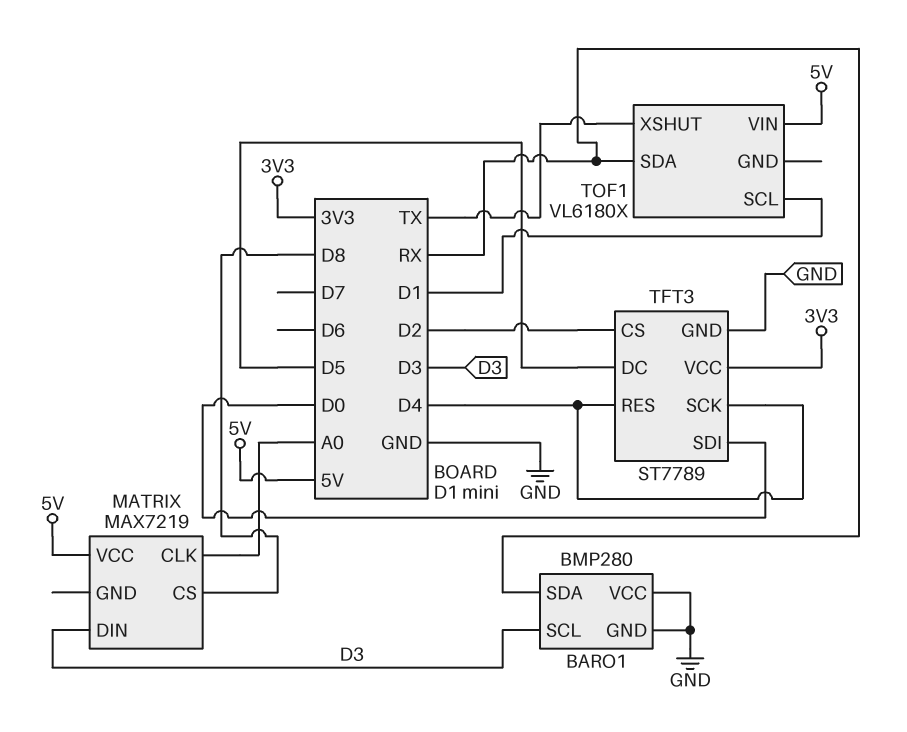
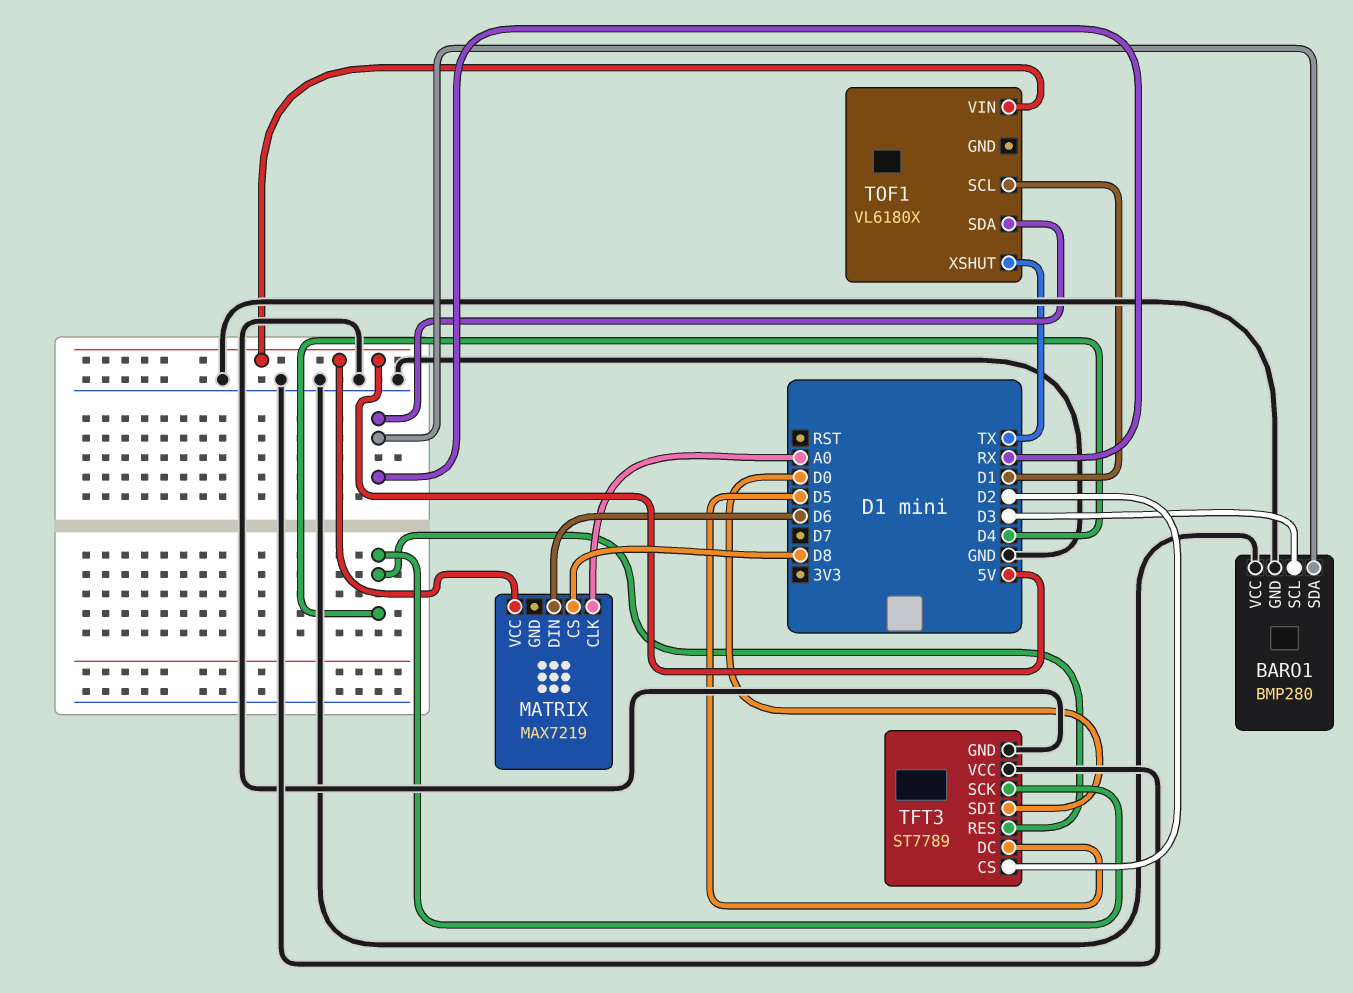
MATRIX pin DIN: D3 -> D6
TFT3 pin VCC: 3V3 -> GND

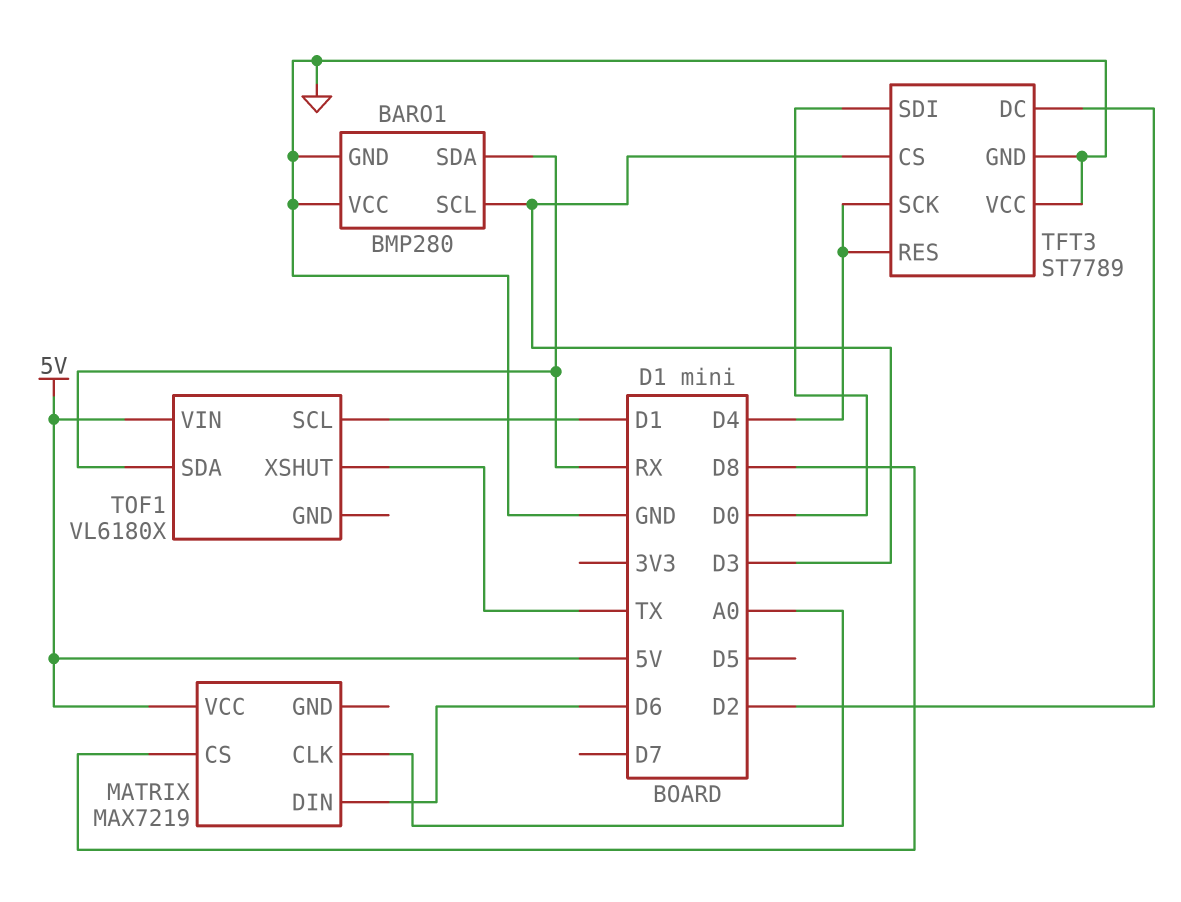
TFT3 pin CS: D2 -> D3
TFT3 pin DC: D5 -> D2

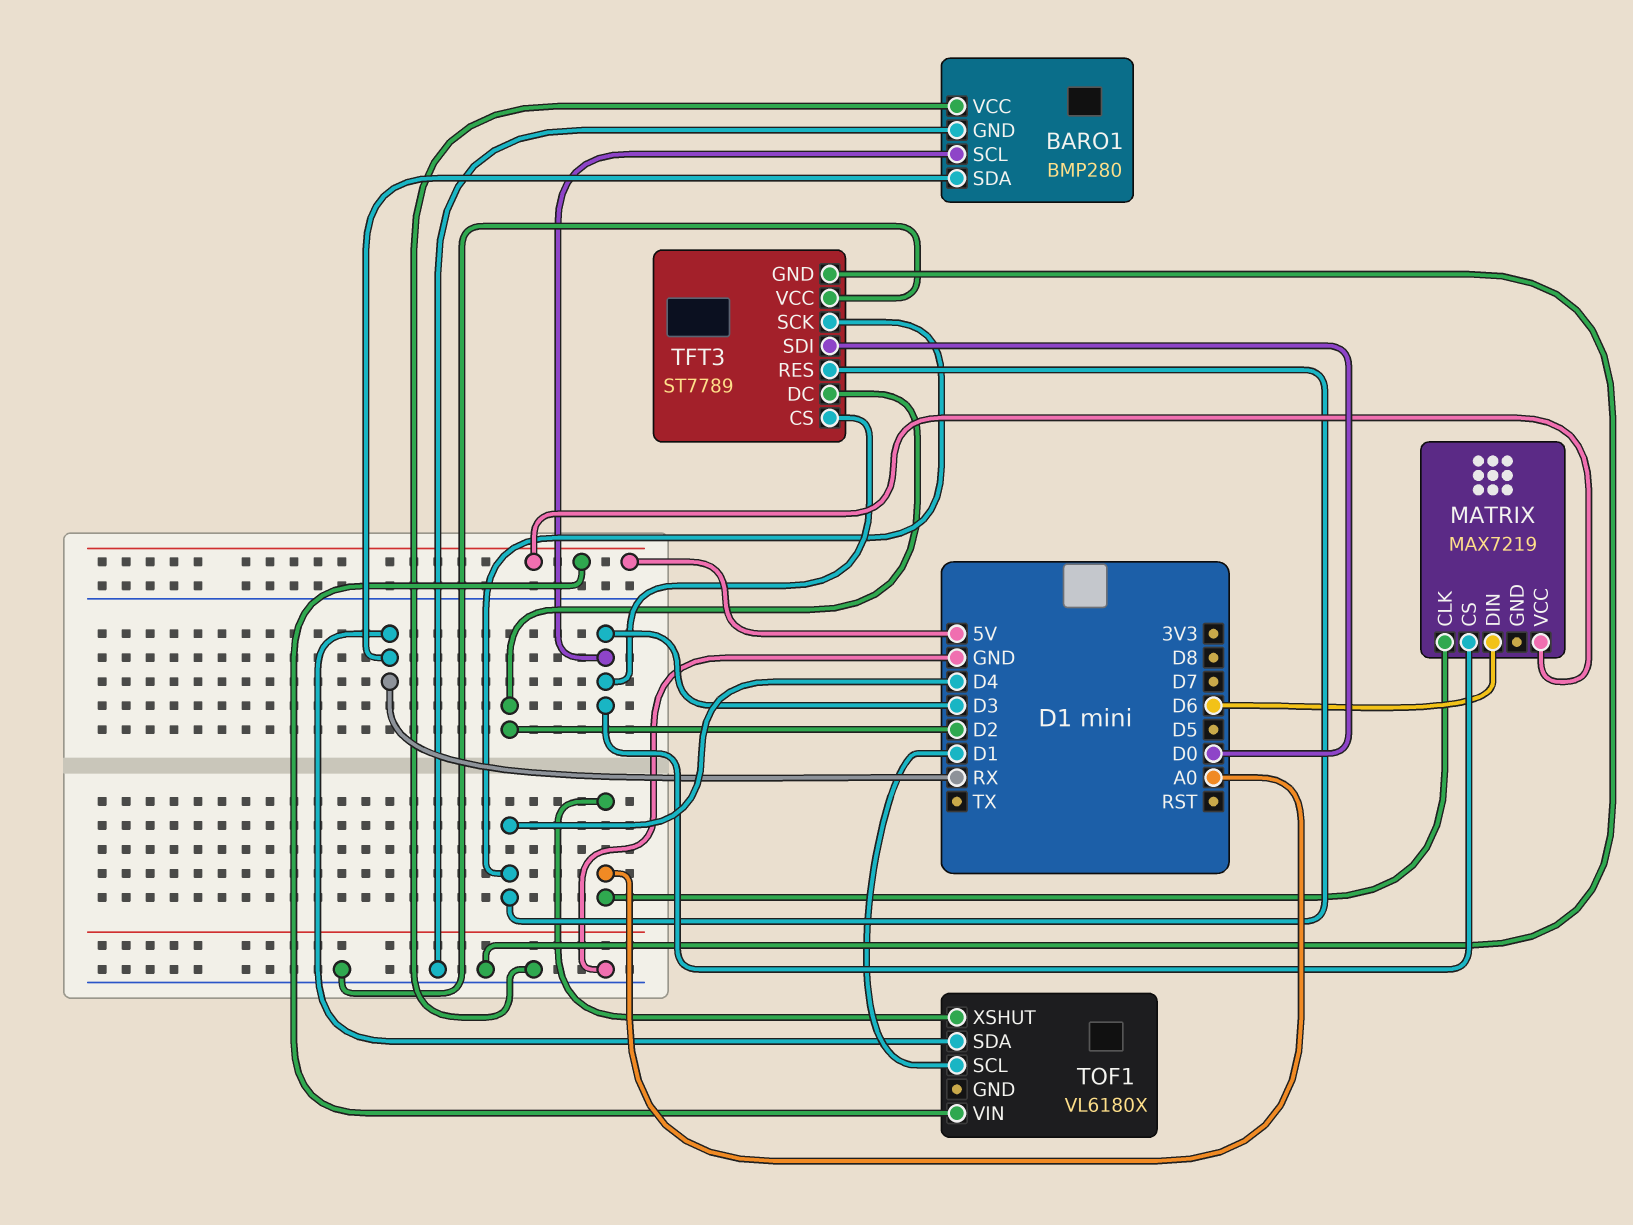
MATRIX pin CS: D8 -> D3
TOF1 pin XSHUT: TX -> A0

